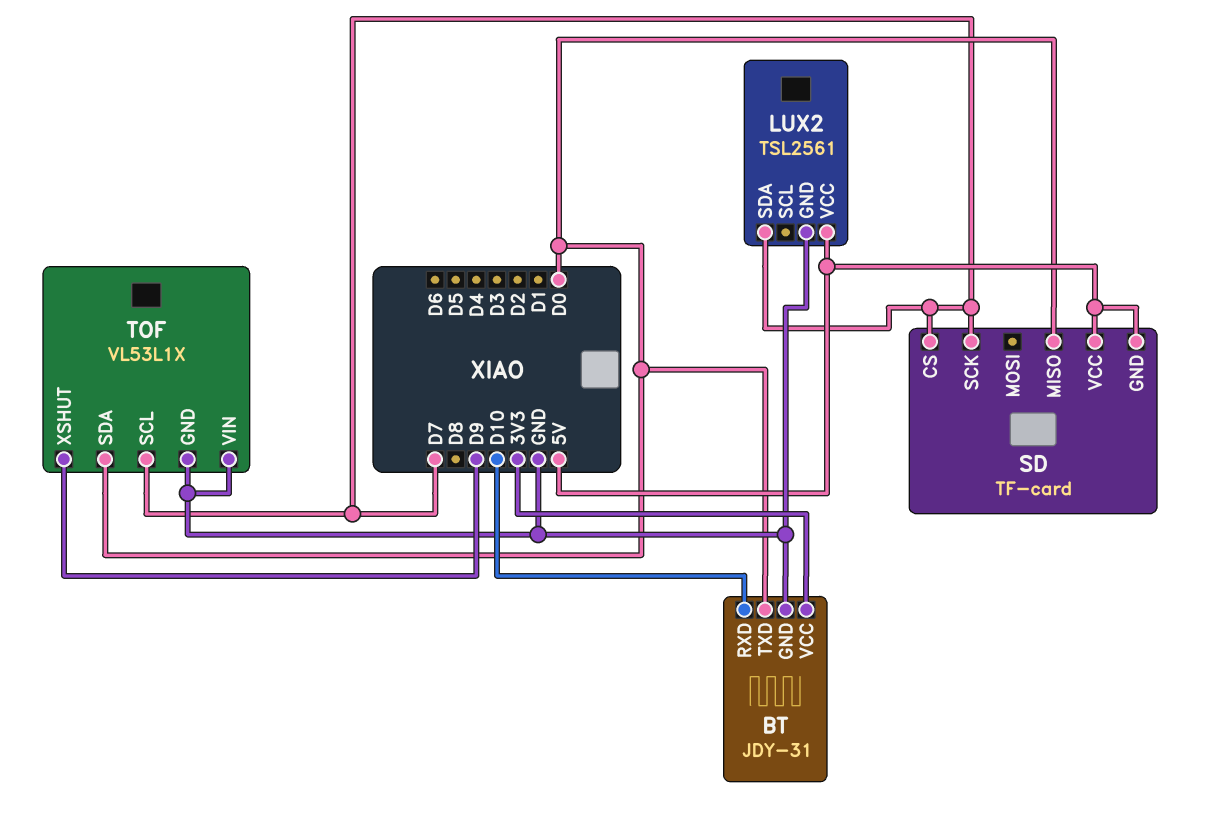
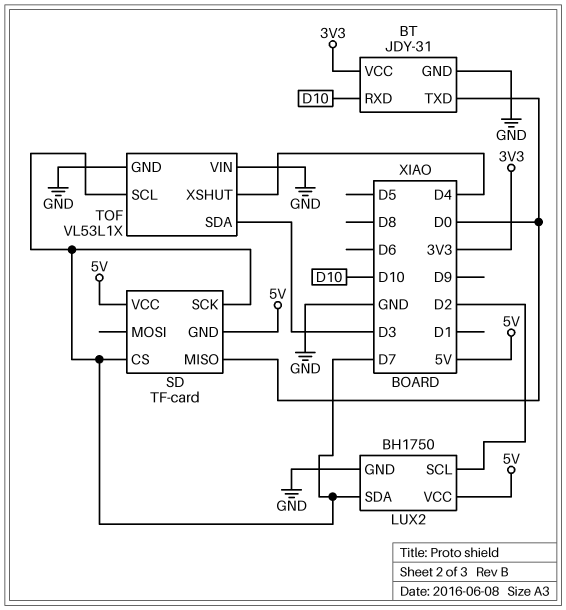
LUX2: TSL2561 -> BH1750
LUX2 pin SCL: none -> D2
TOF pin SDA: D0 -> D3
TOF pin XSHUT: D9 -> D4

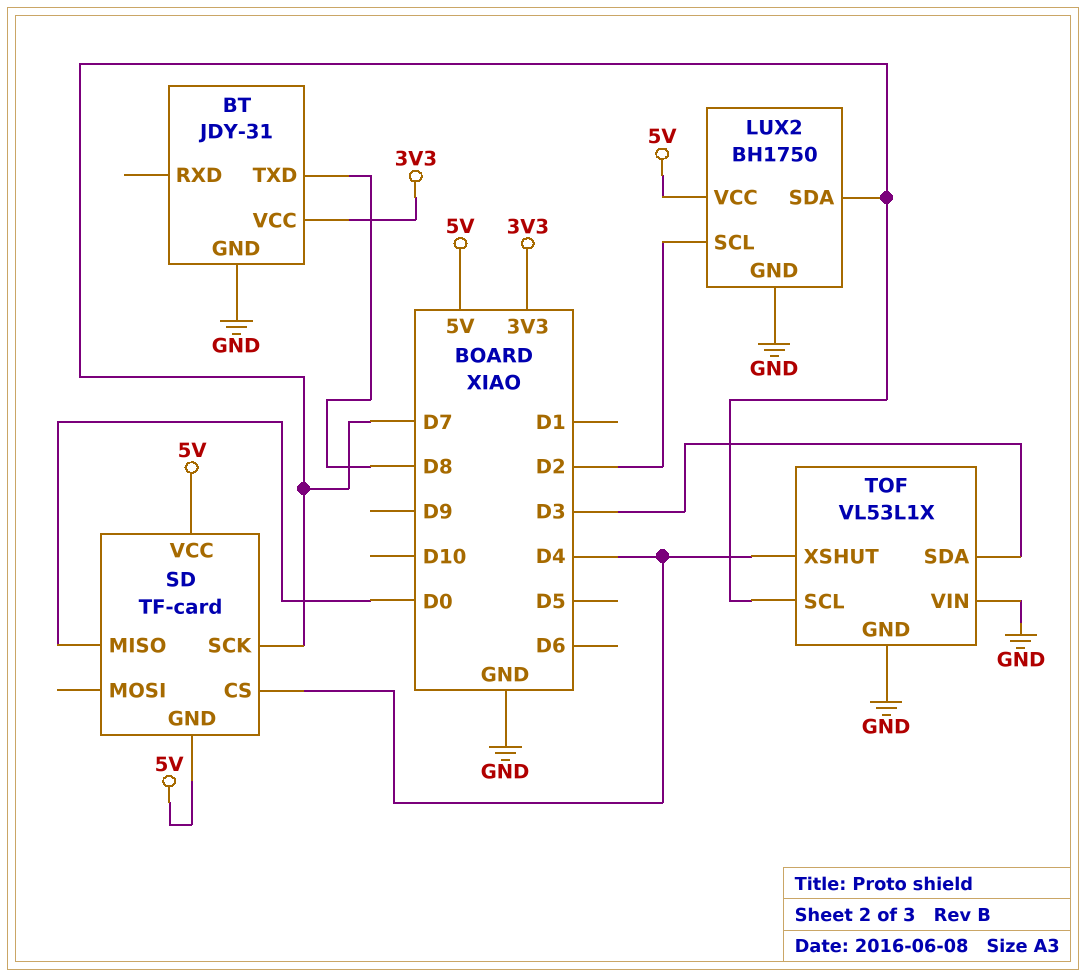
BT pin RXD: D10 -> none
BT pin TXD: D0 -> D8
SD pin CS: D7 -> D4

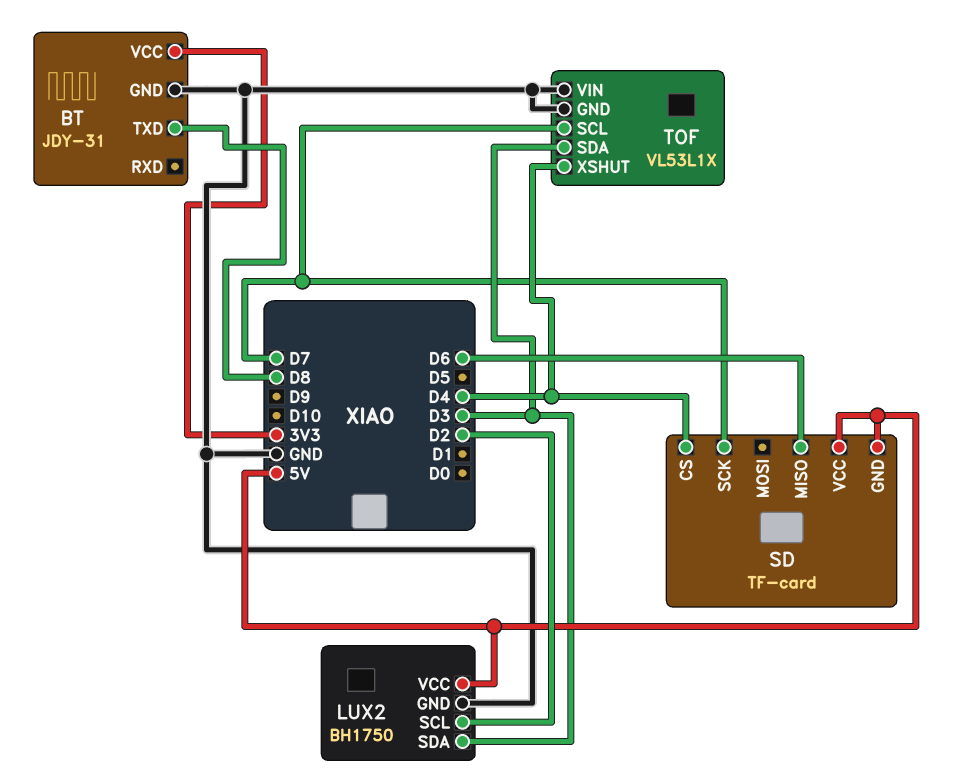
LUX2 pin SDA: D7 -> D3
SD pin MISO: D0 -> D6

